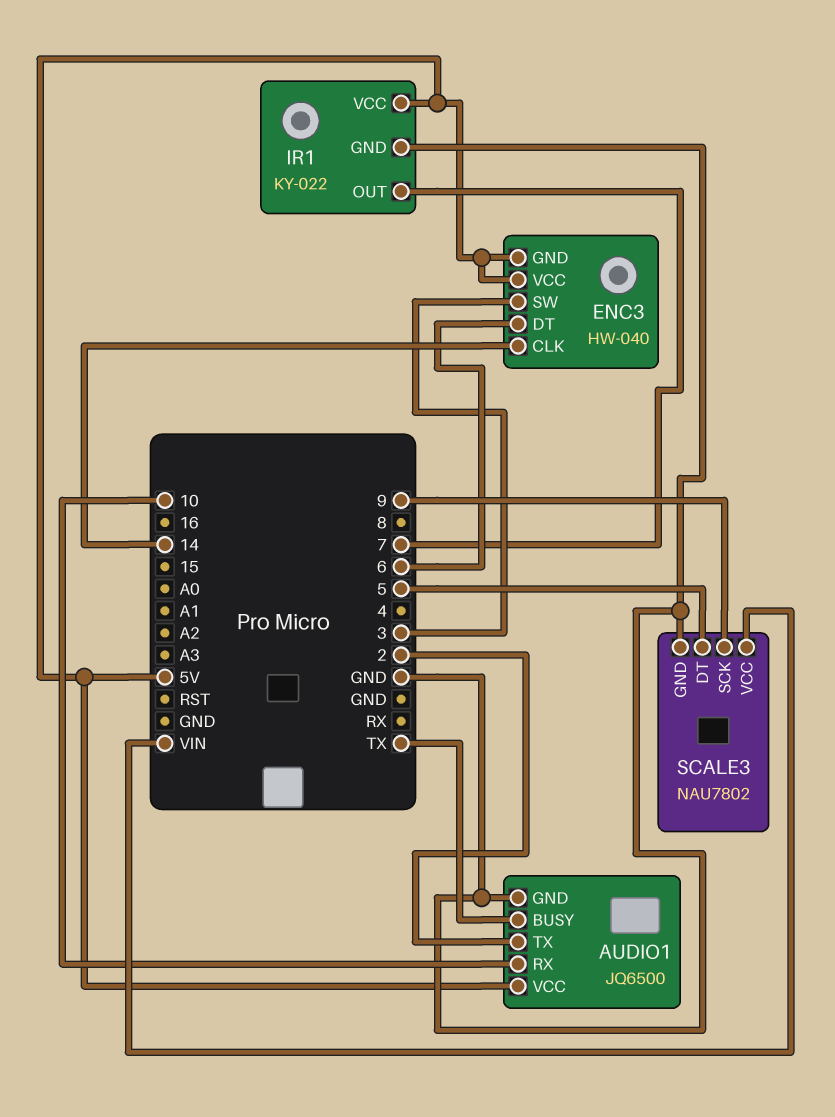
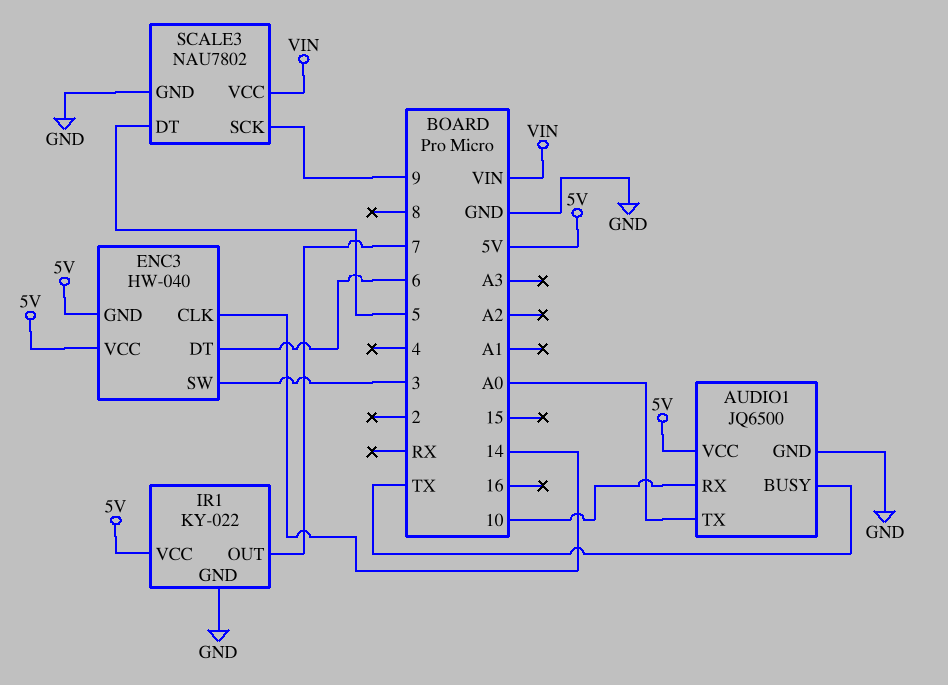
AUDIO1 pin TX: 2 -> A0

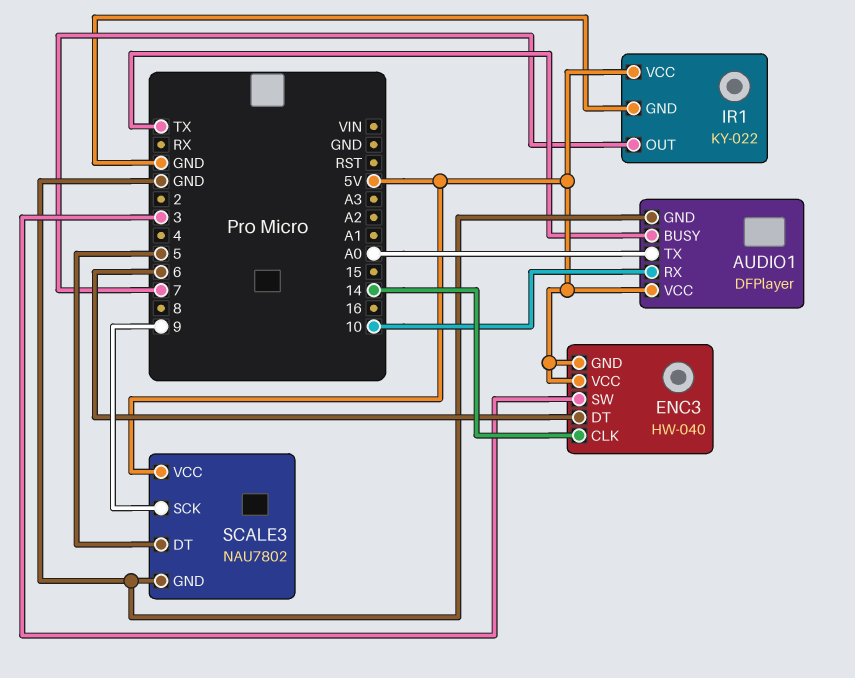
AUDIO1: JQ6500 -> DFPlayer
SCALE3 pin VCC: VIN -> 5V

